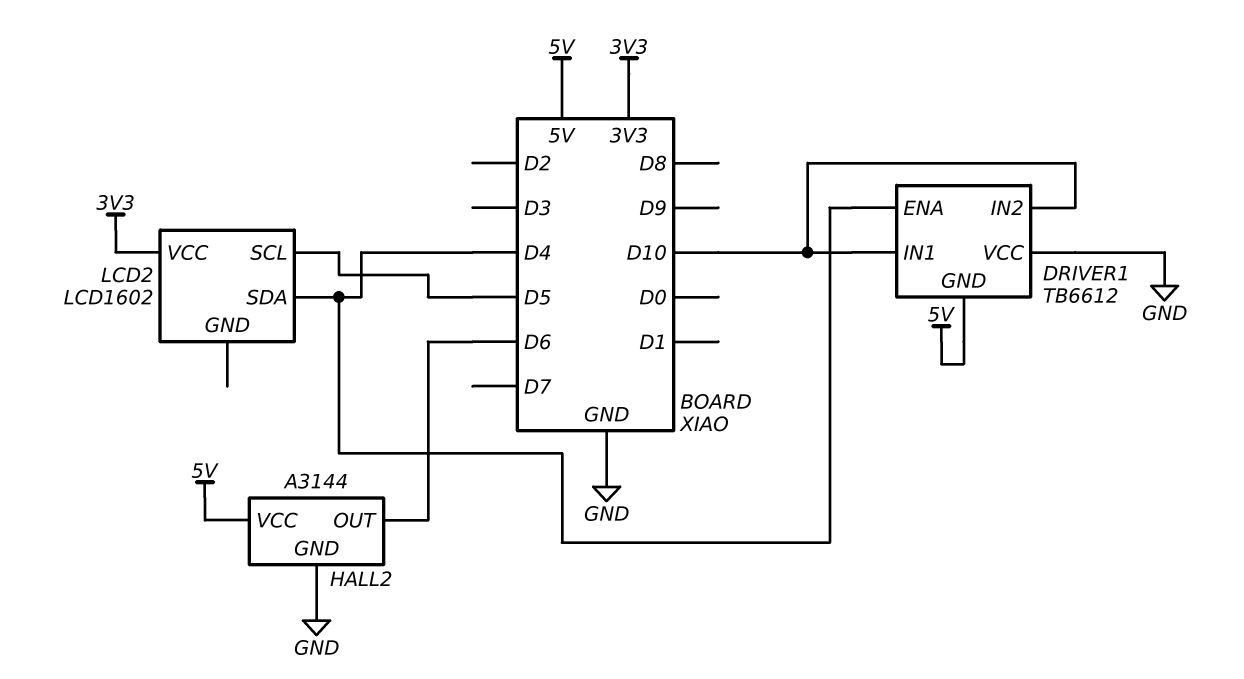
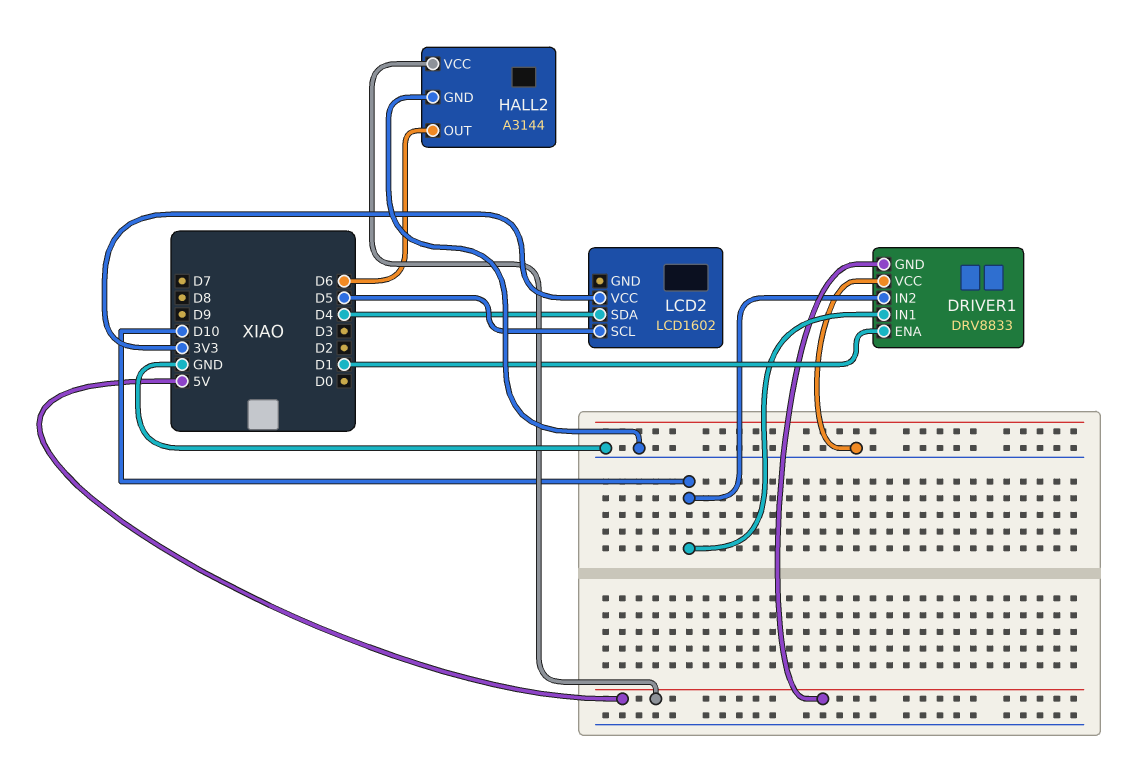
DRIVER1: TB6612 -> DRV8833
DRIVER1 pin ENA: D4 -> D1

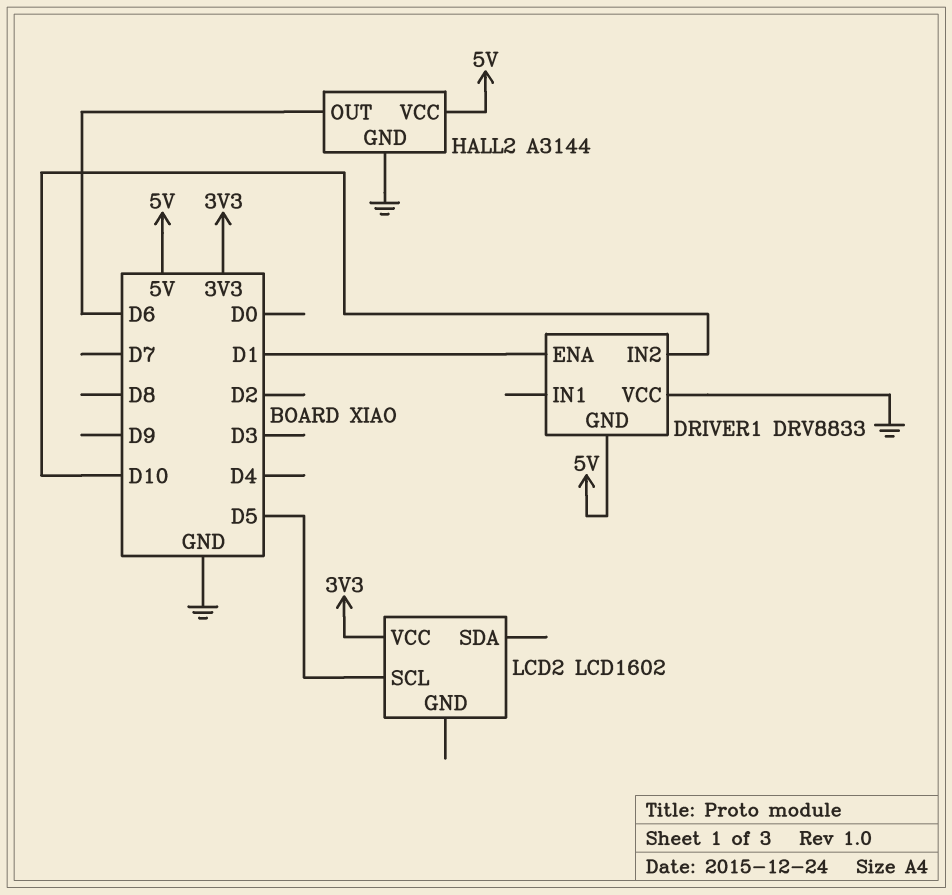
DRIVER1 pin IN1: D10 -> none
LCD2 pin SDA: D4 -> none

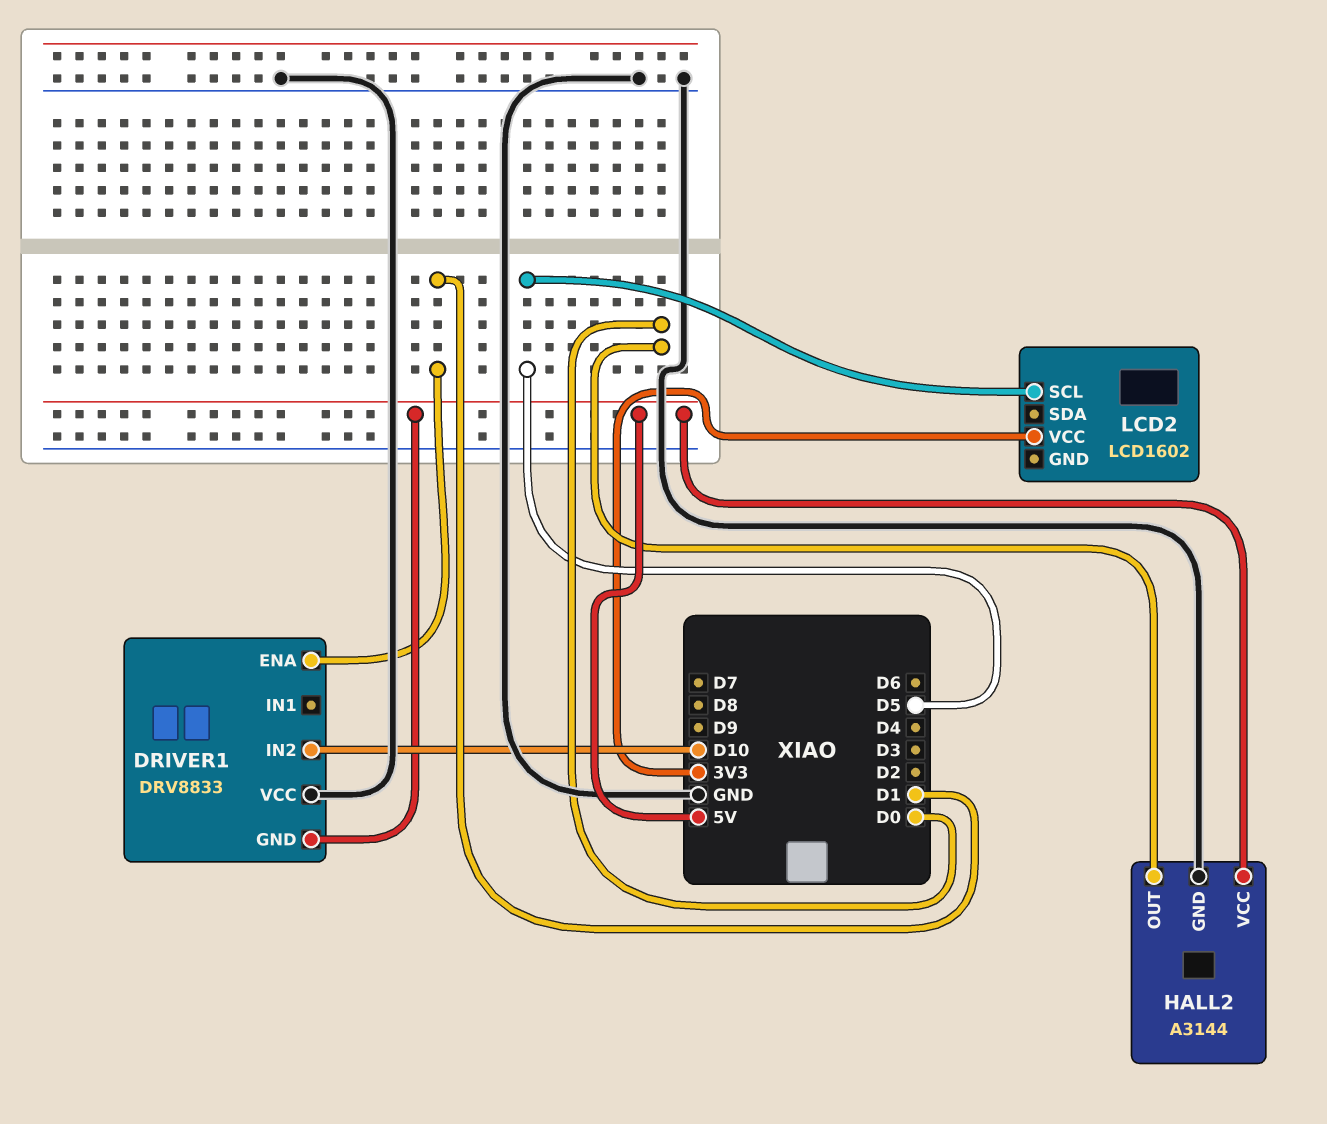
HALL2 pin OUT: D6 -> D0

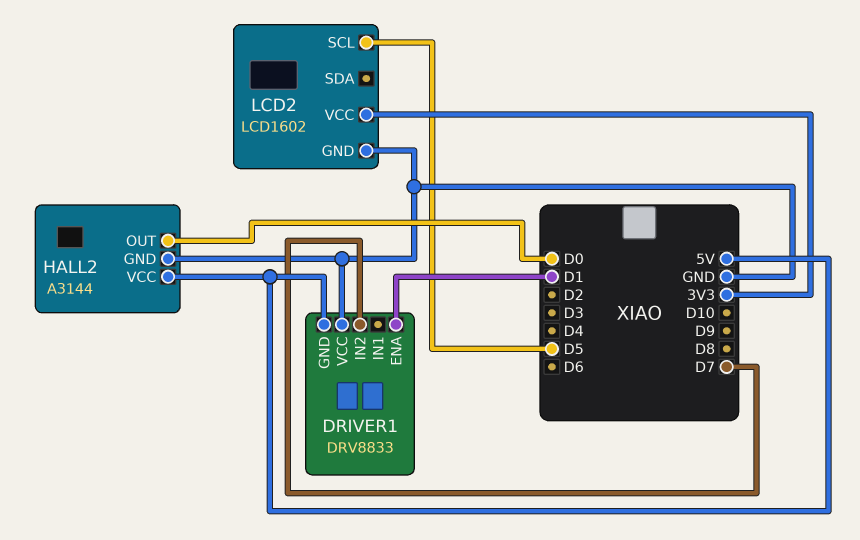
DRIVER1 pin IN2: D10 -> D7
LCD2 pin GND: none -> GND

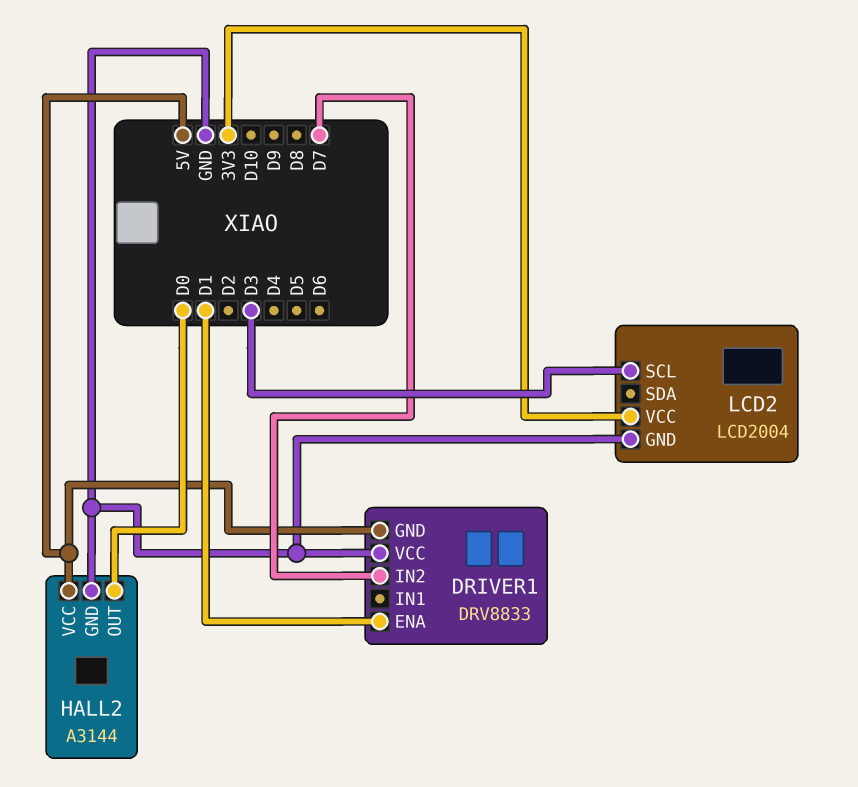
LCD2: LCD1602 -> LCD2004
LCD2 pin SCL: D5 -> D3

